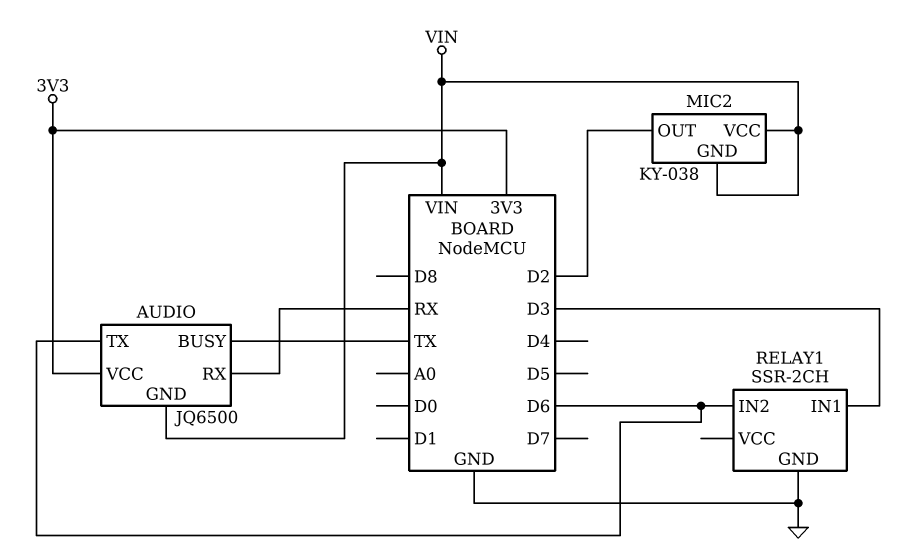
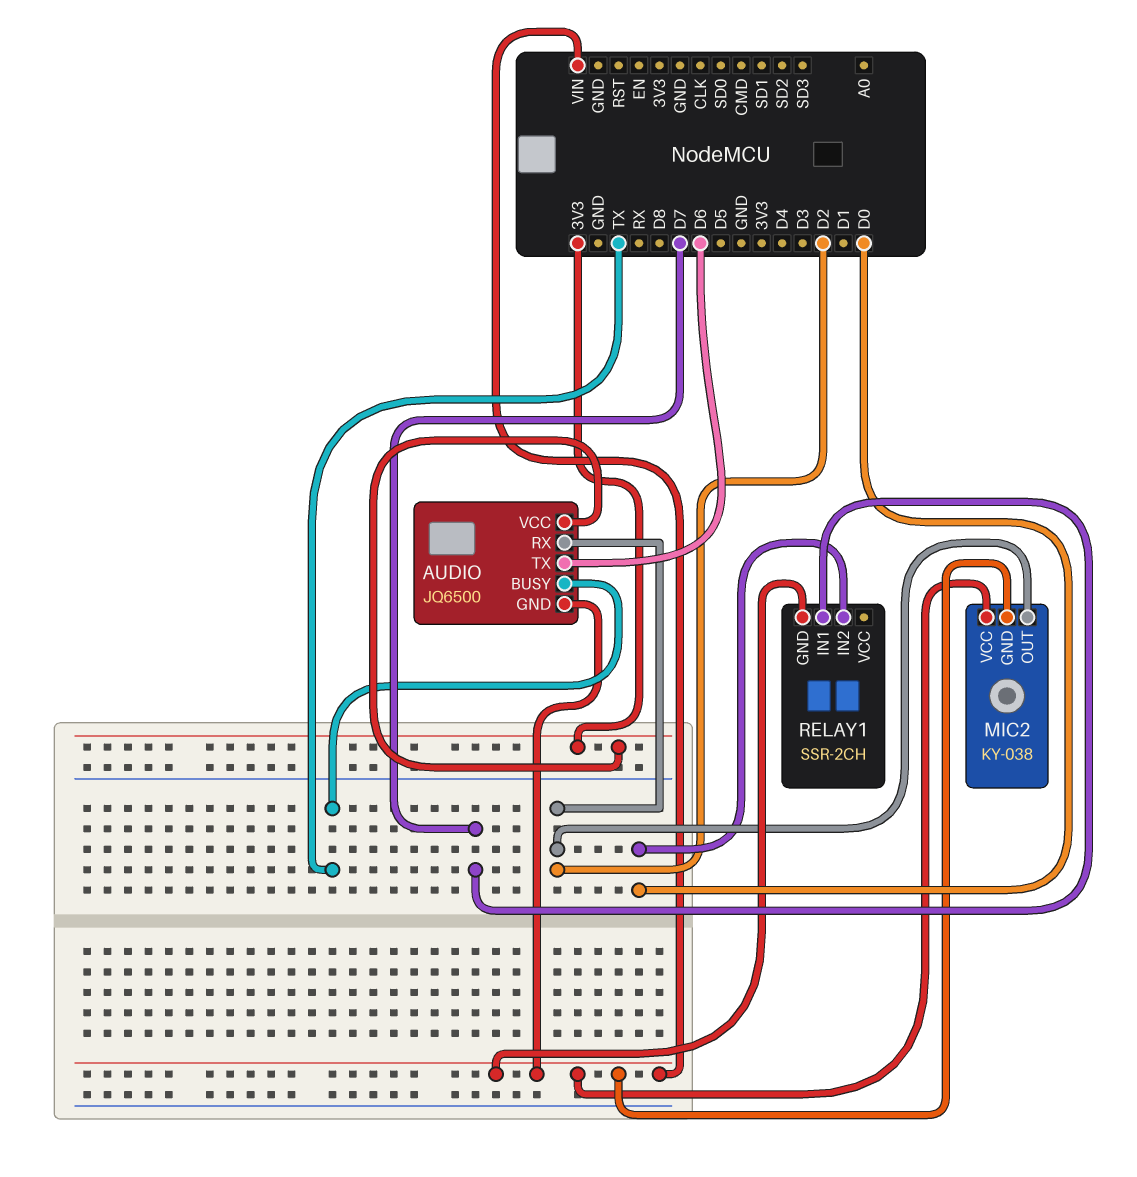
AUDIO pin RX: RX -> D2
RELAY1 pin GND: GND -> VIN
RELAY1 pin IN1: D3 -> D7
RELAY1 pin IN2: D6 -> D0

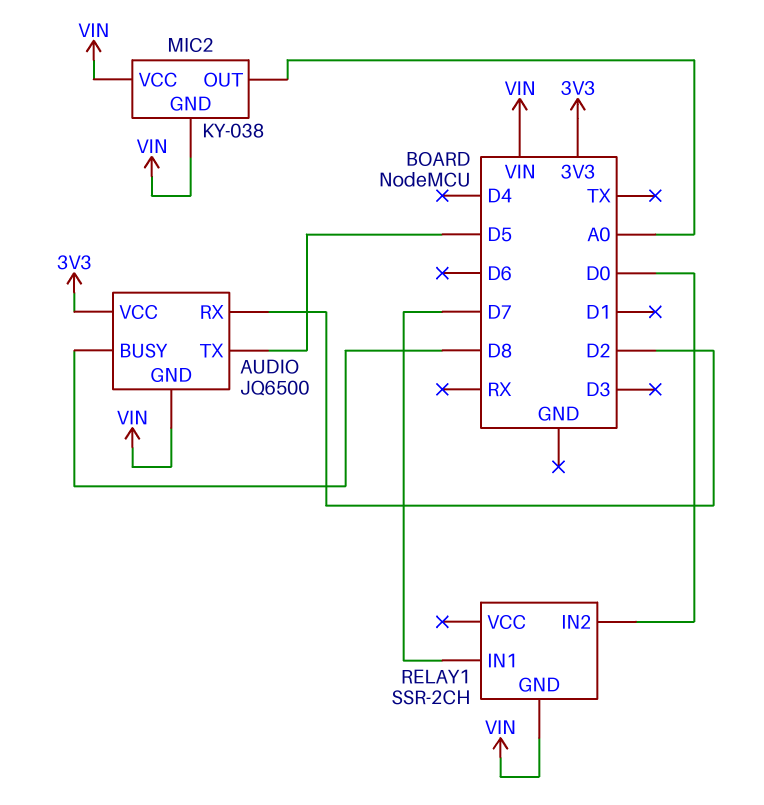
AUDIO pin BUSY: TX -> D8
AUDIO pin TX: D6 -> D5
MIC2 pin OUT: D2 -> A0

